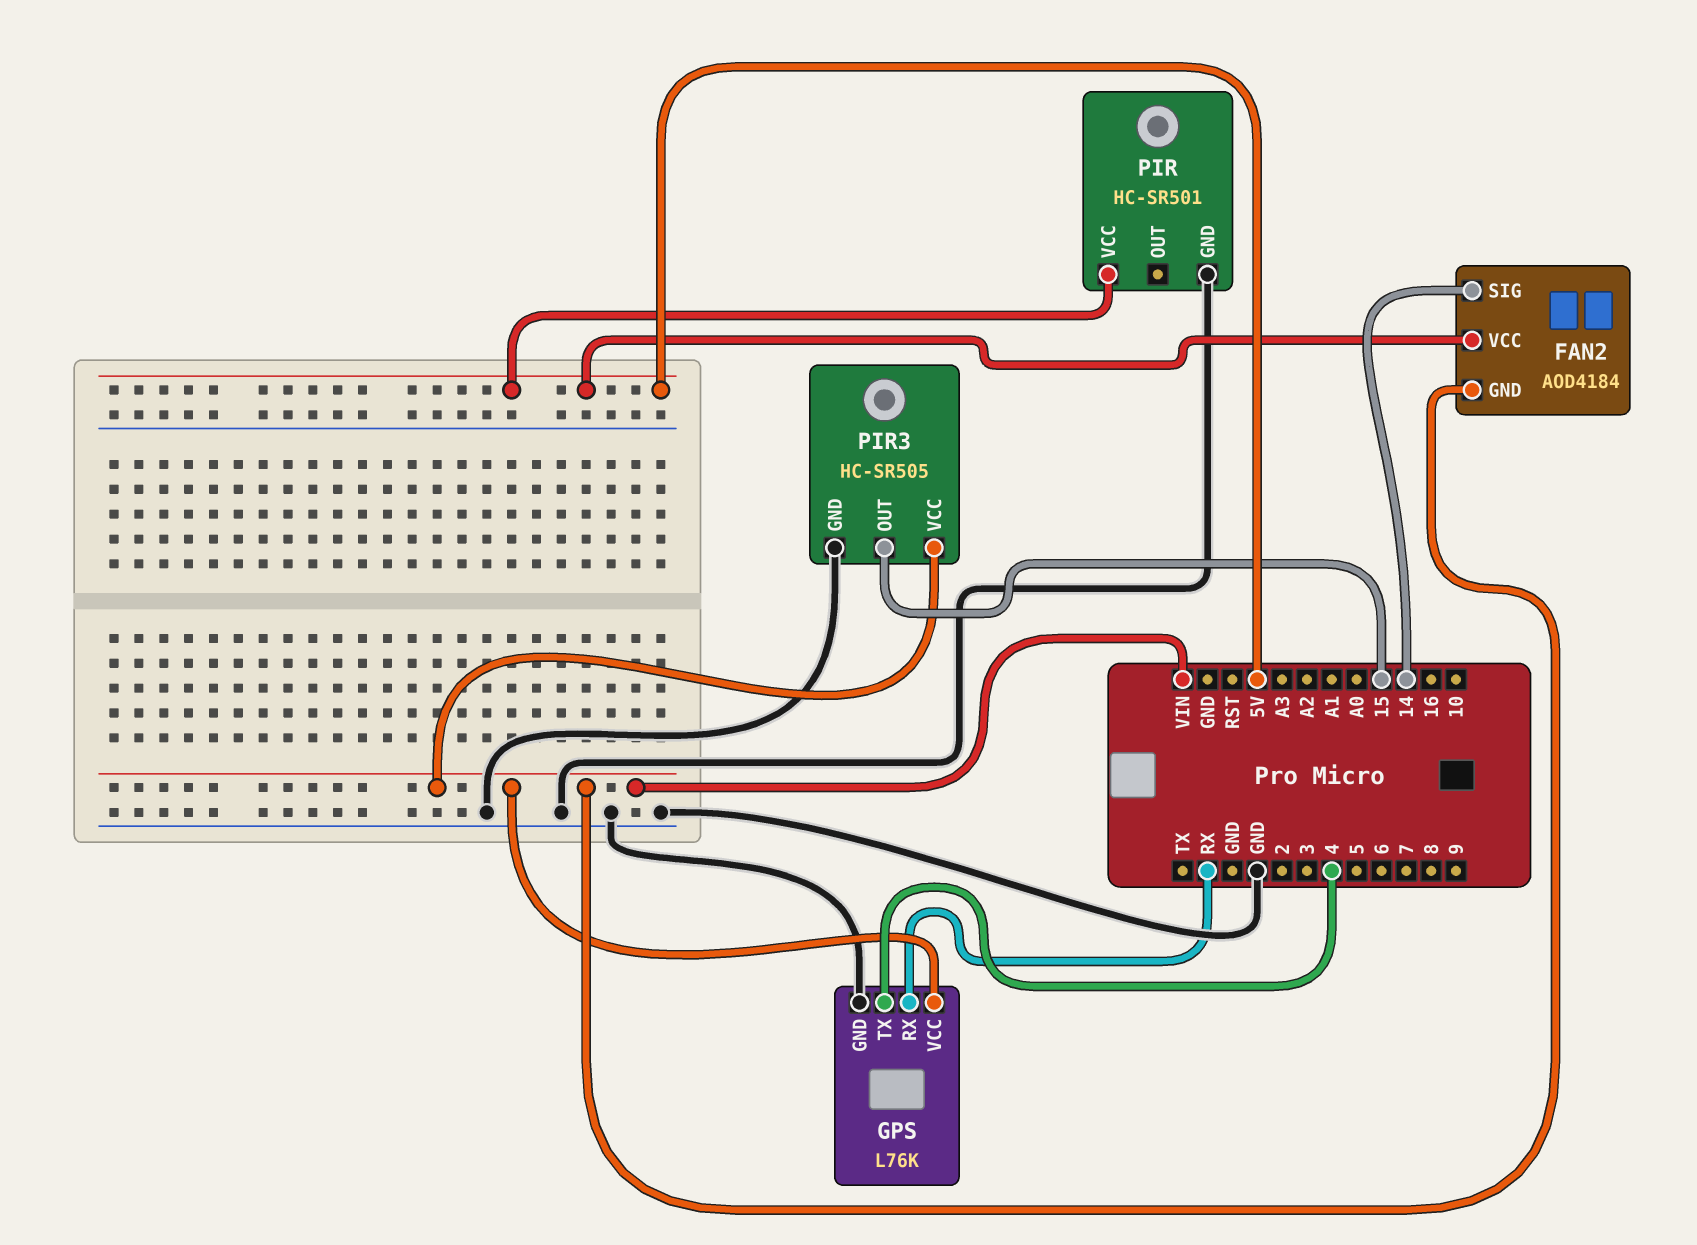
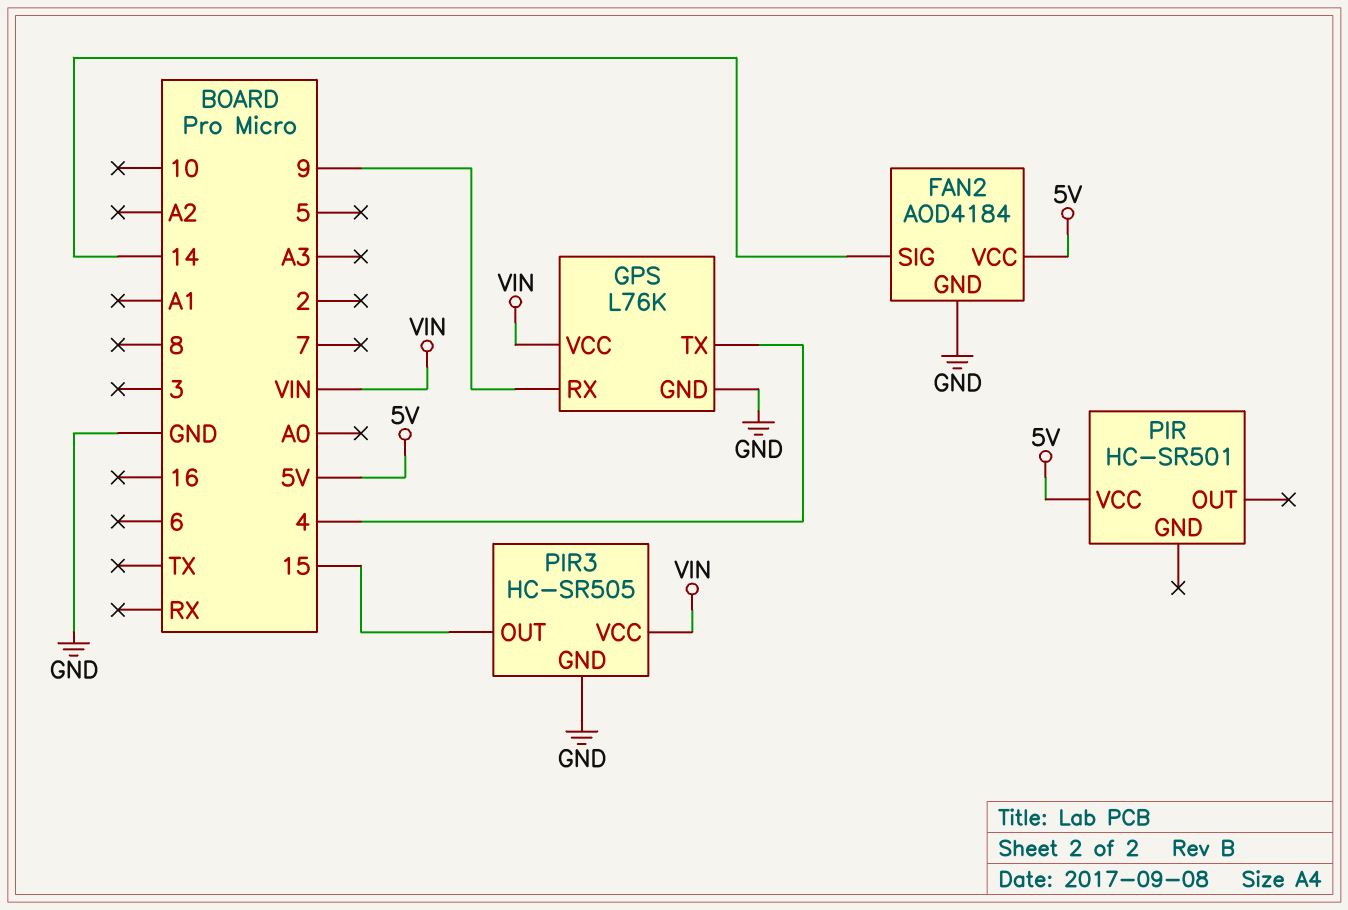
FAN2 pin GND: VIN -> GND
GPS pin RX: RX -> 9
PIR pin GND: GND -> none

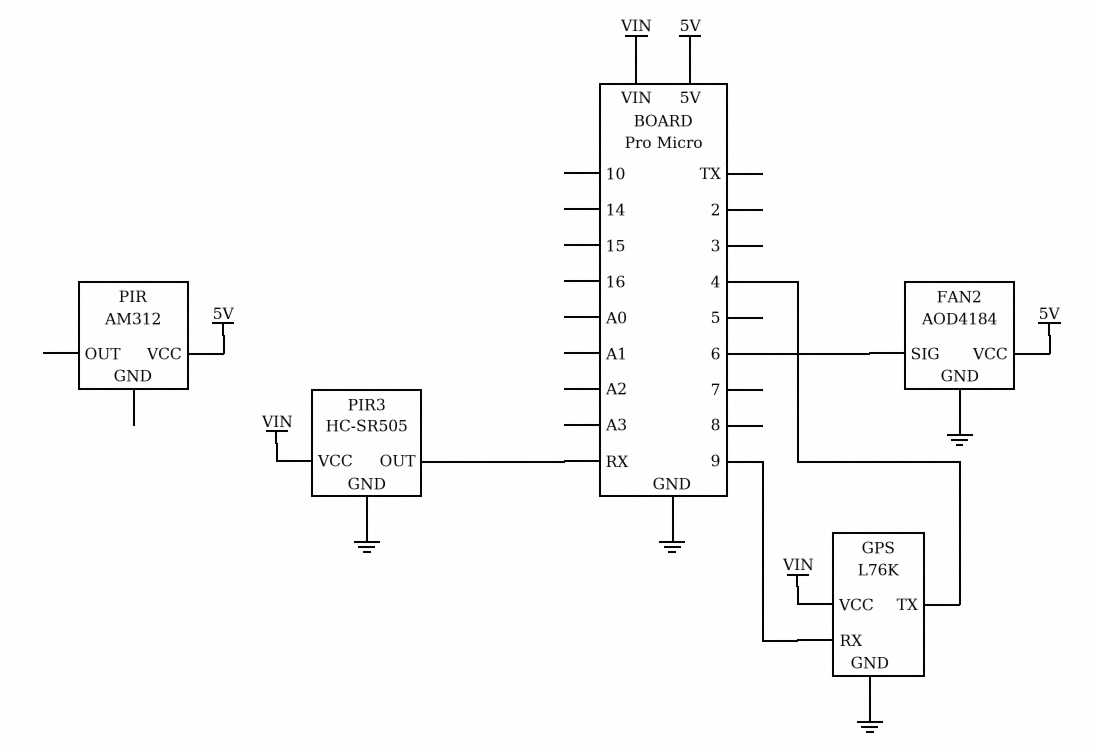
FAN2 pin SIG: 14 -> 6
PIR: HC-SR501 -> AM312
PIR3 pin OUT: 15 -> RX

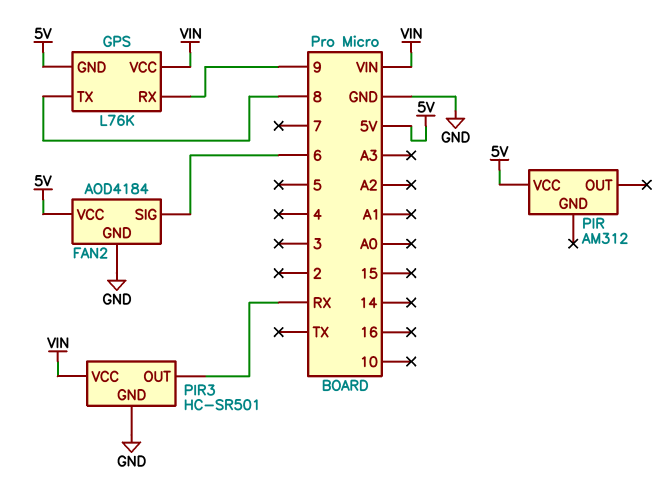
GPS pin GND: GND -> 5V
GPS pin TX: 4 -> 8
PIR3: HC-SR505 -> HC-SR501

